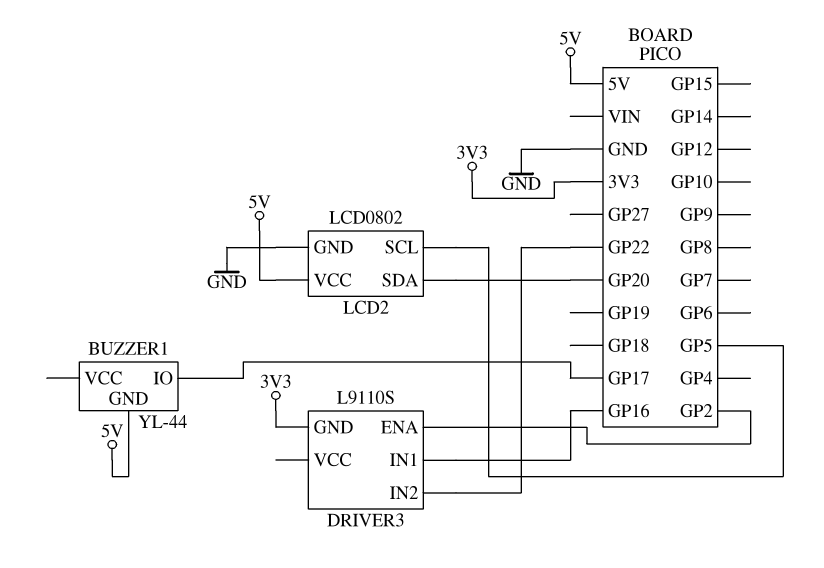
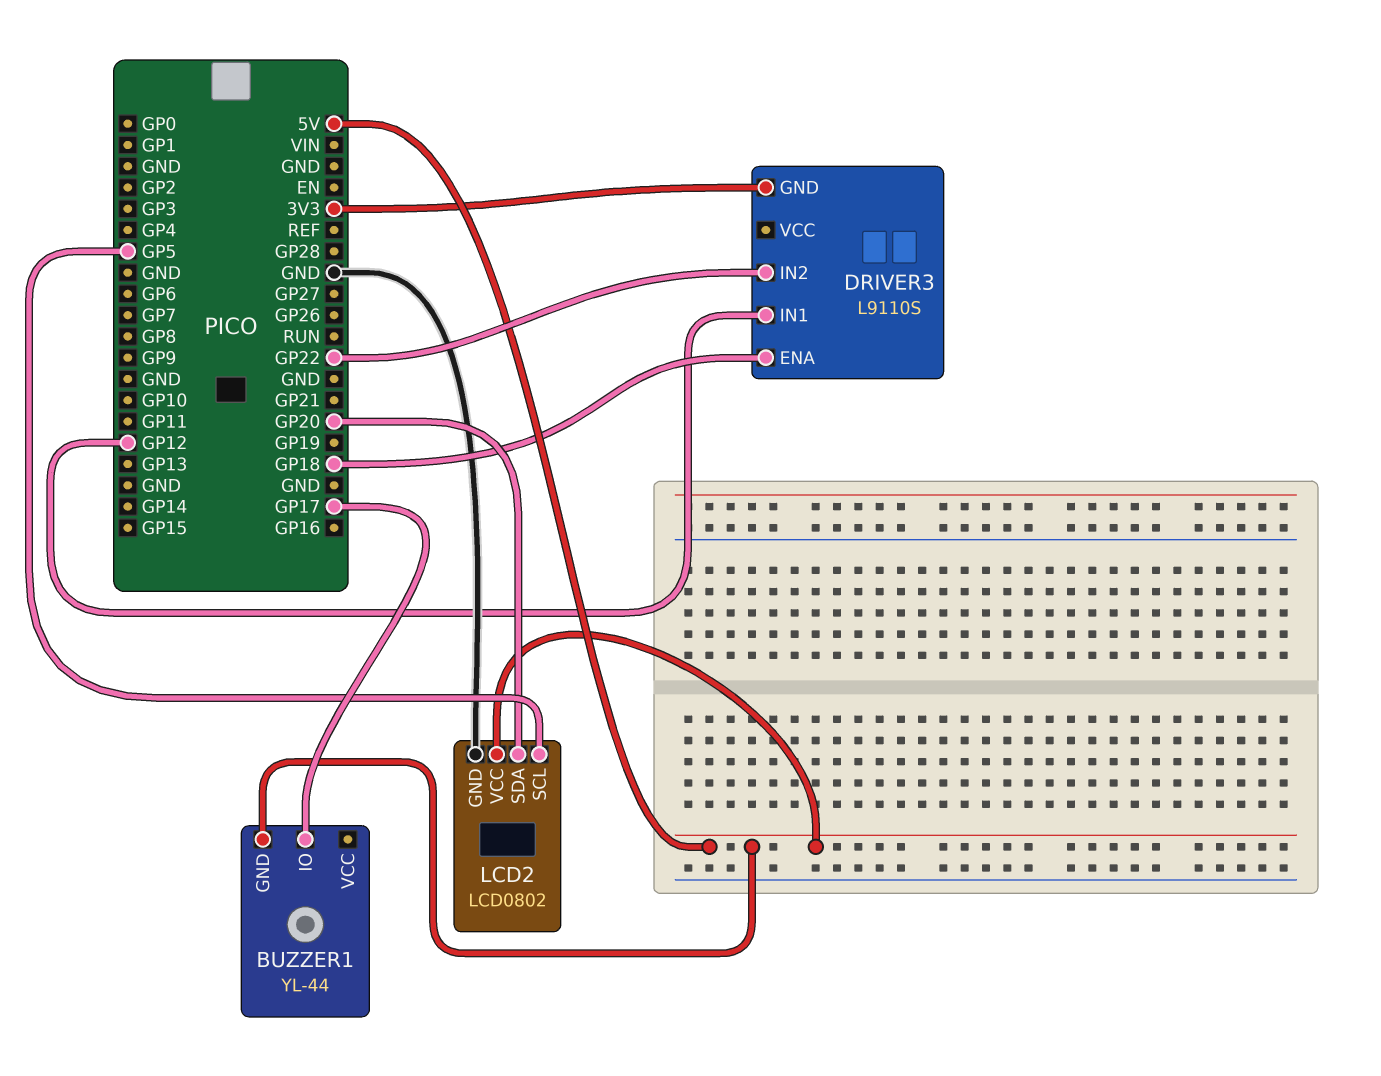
DRIVER3 pin ENA: GP2 -> GP18
DRIVER3 pin IN1: GP16 -> GP12

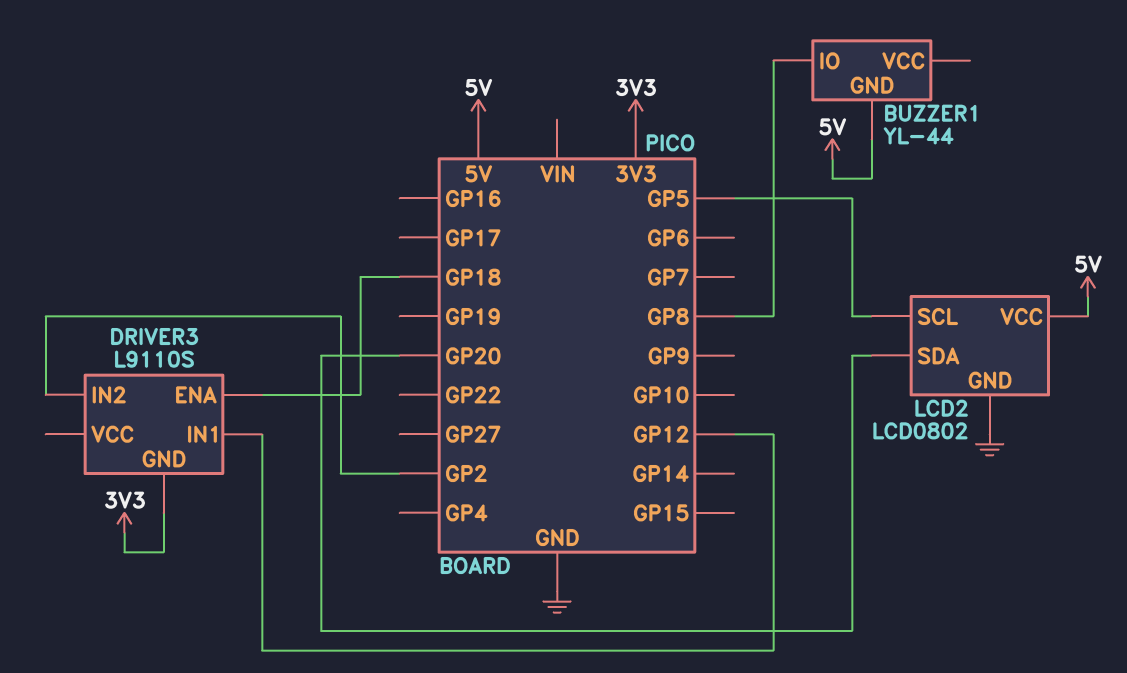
BUZZER1 pin IO: GP17 -> GP8
DRIVER3 pin IN2: GP22 -> GP2

